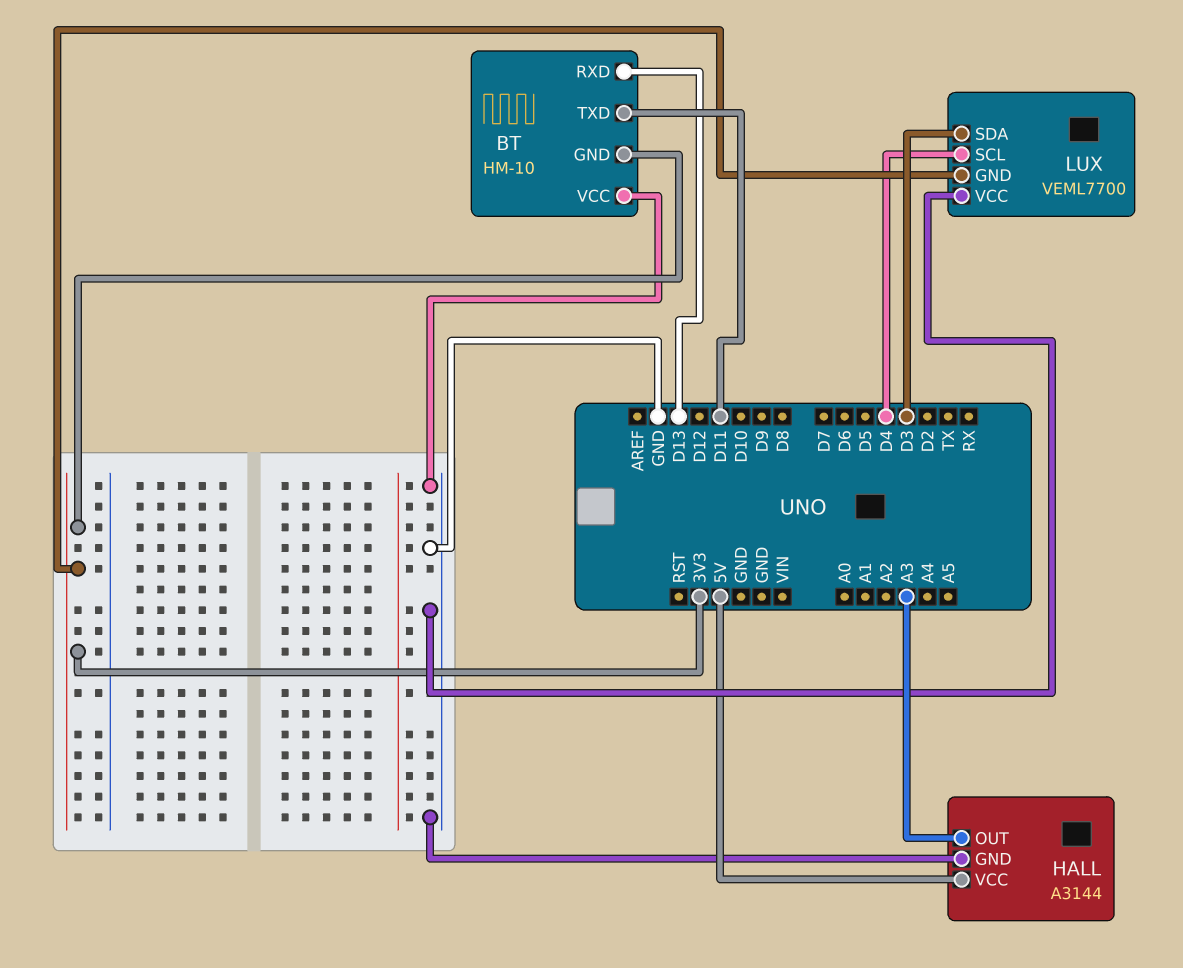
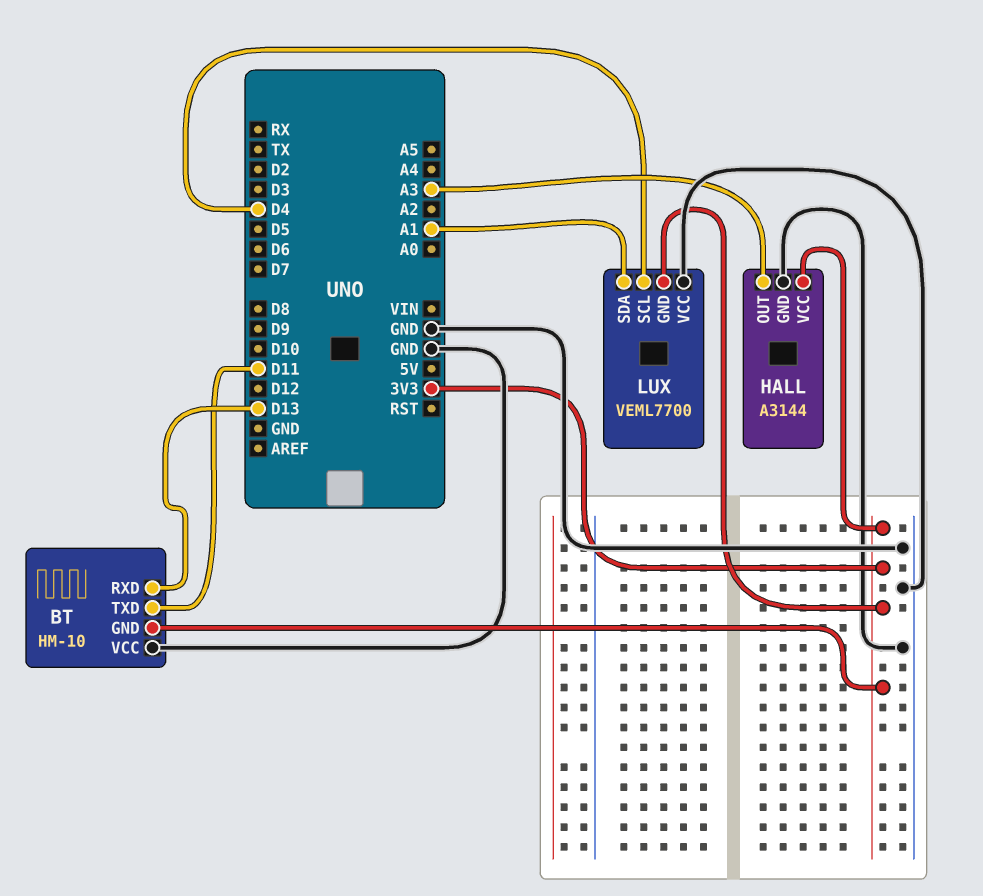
HALL pin VCC: 5V -> 3V3
LUX pin SDA: D3 -> A1

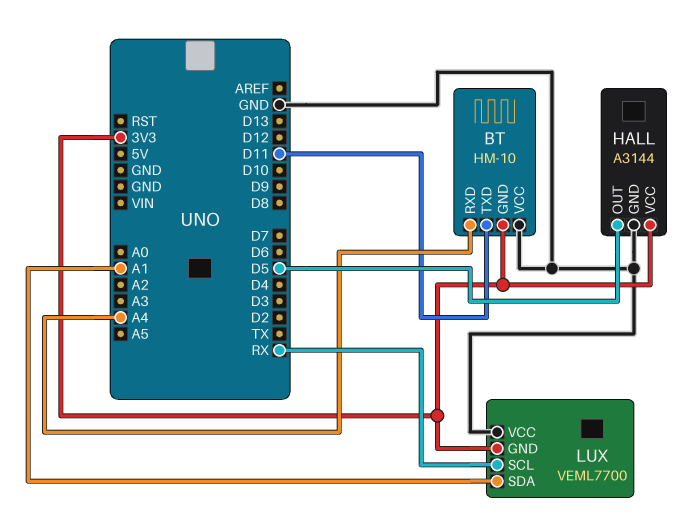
BT pin RXD: D13 -> A4
HALL pin OUT: A3 -> D5
LUX pin SCL: D4 -> RX

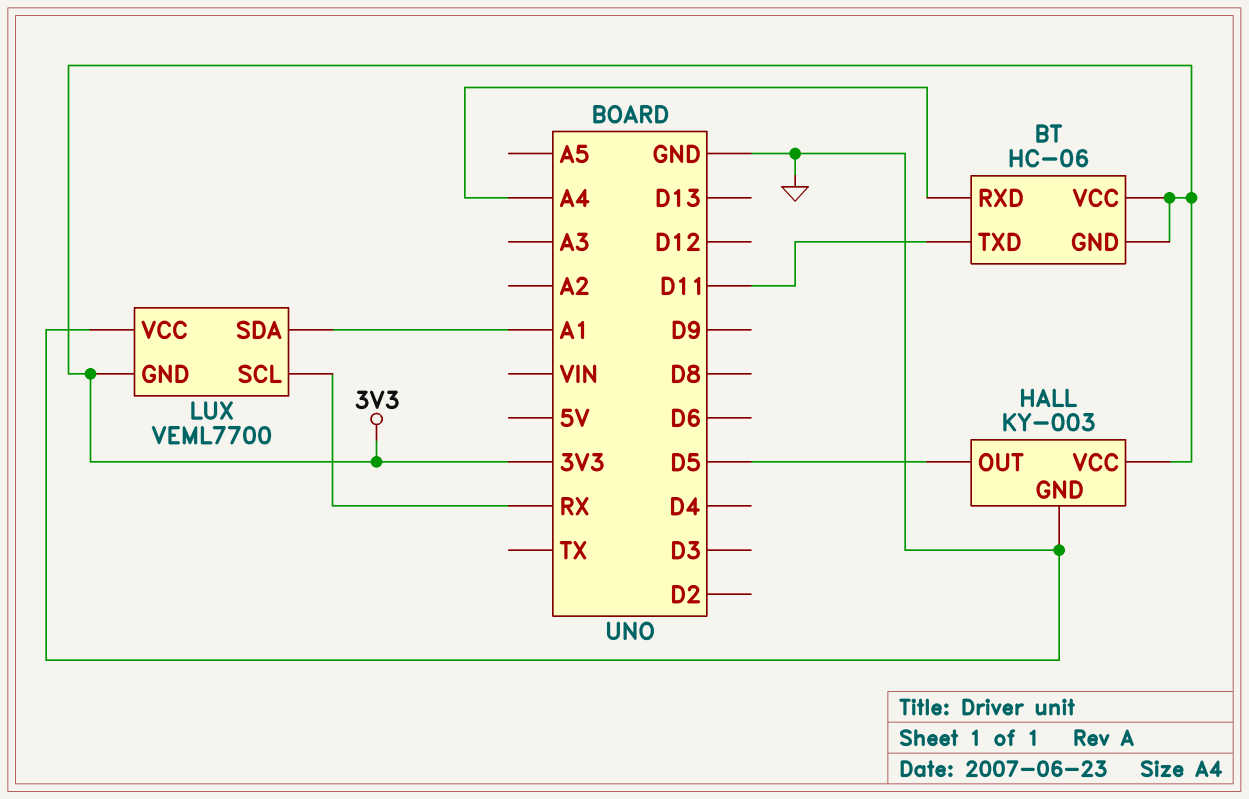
BT: HM-10 -> HC-06
BT pin VCC: GND -> 3V3
HALL: A3144 -> KY-003

